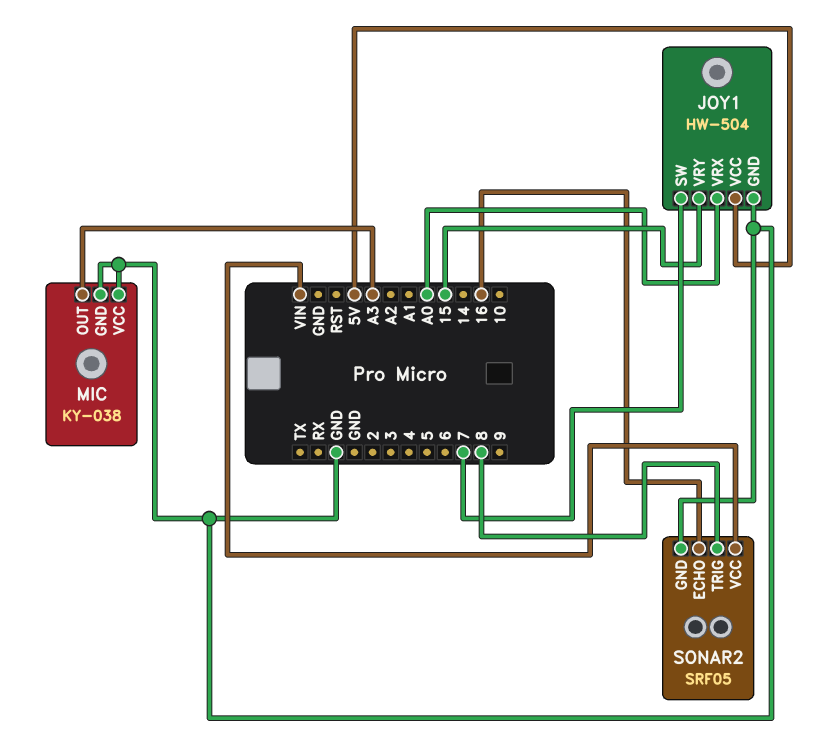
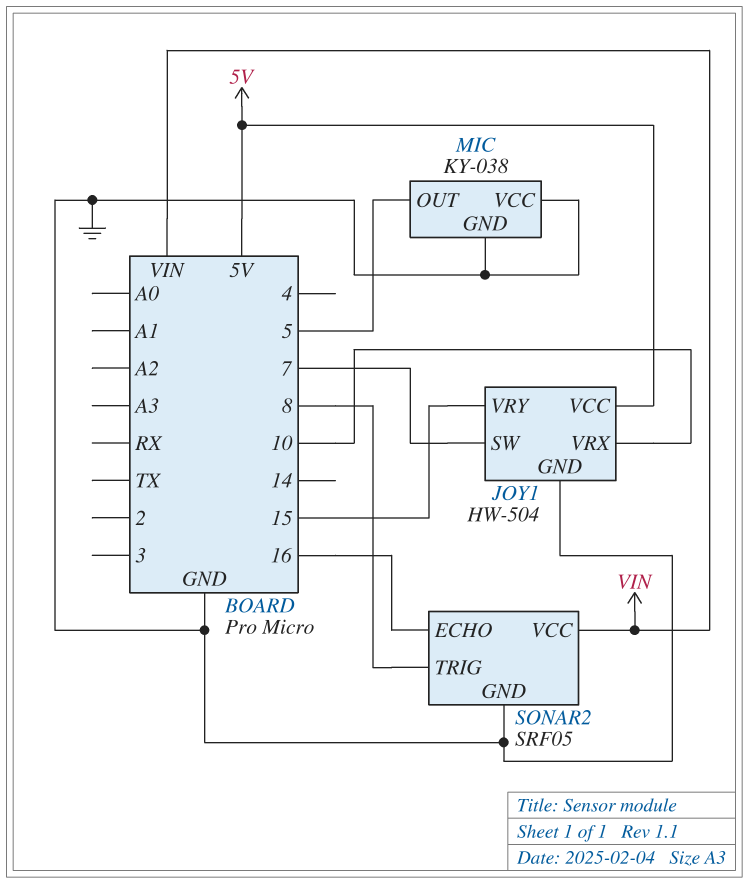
JOY1 pin VRX: A0 -> 10
MIC pin OUT: A3 -> 5

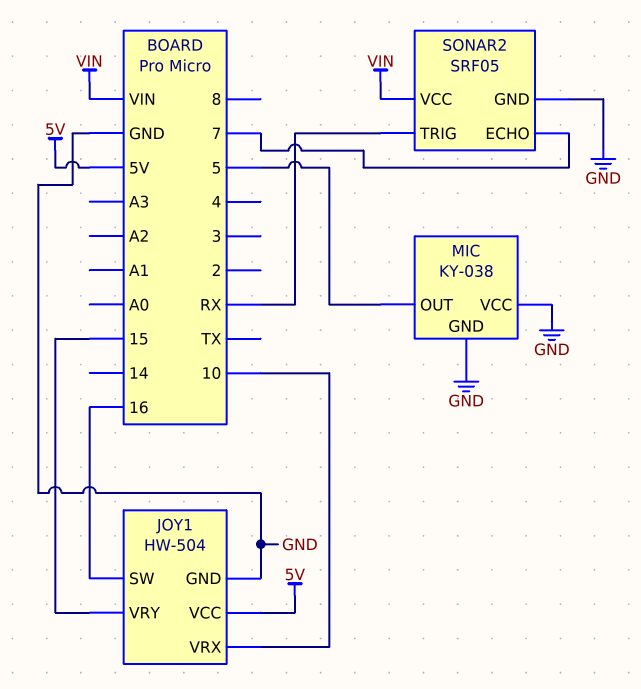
JOY1 pin SW: 7 -> 16
SONAR2 pin ECHO: 16 -> 7
SONAR2 pin TRIG: 8 -> RX

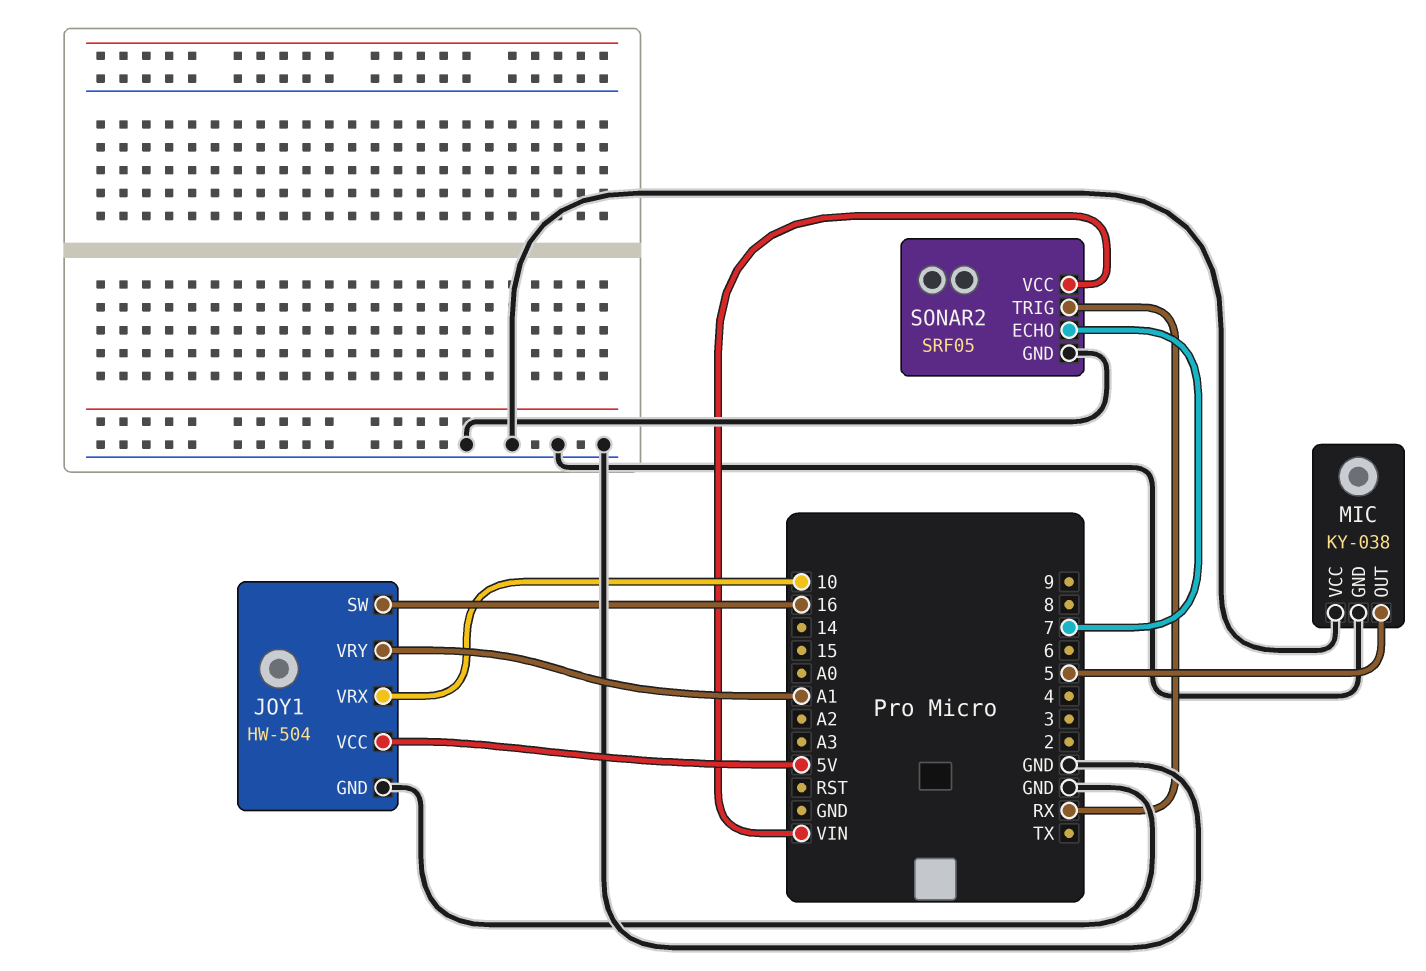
JOY1 pin VRY: 15 -> A1

